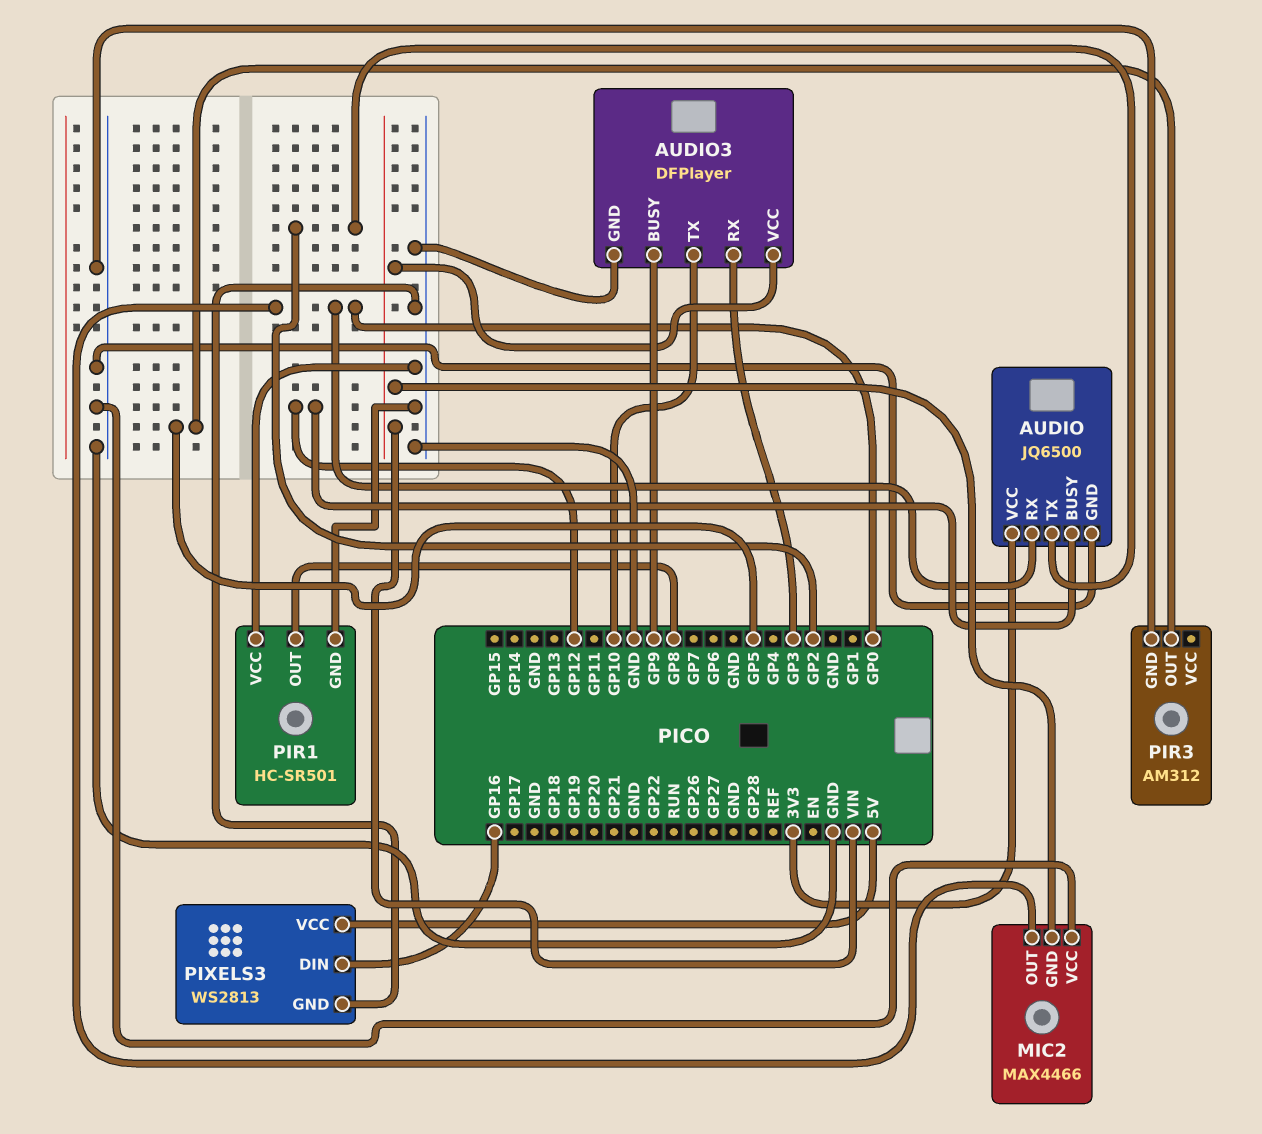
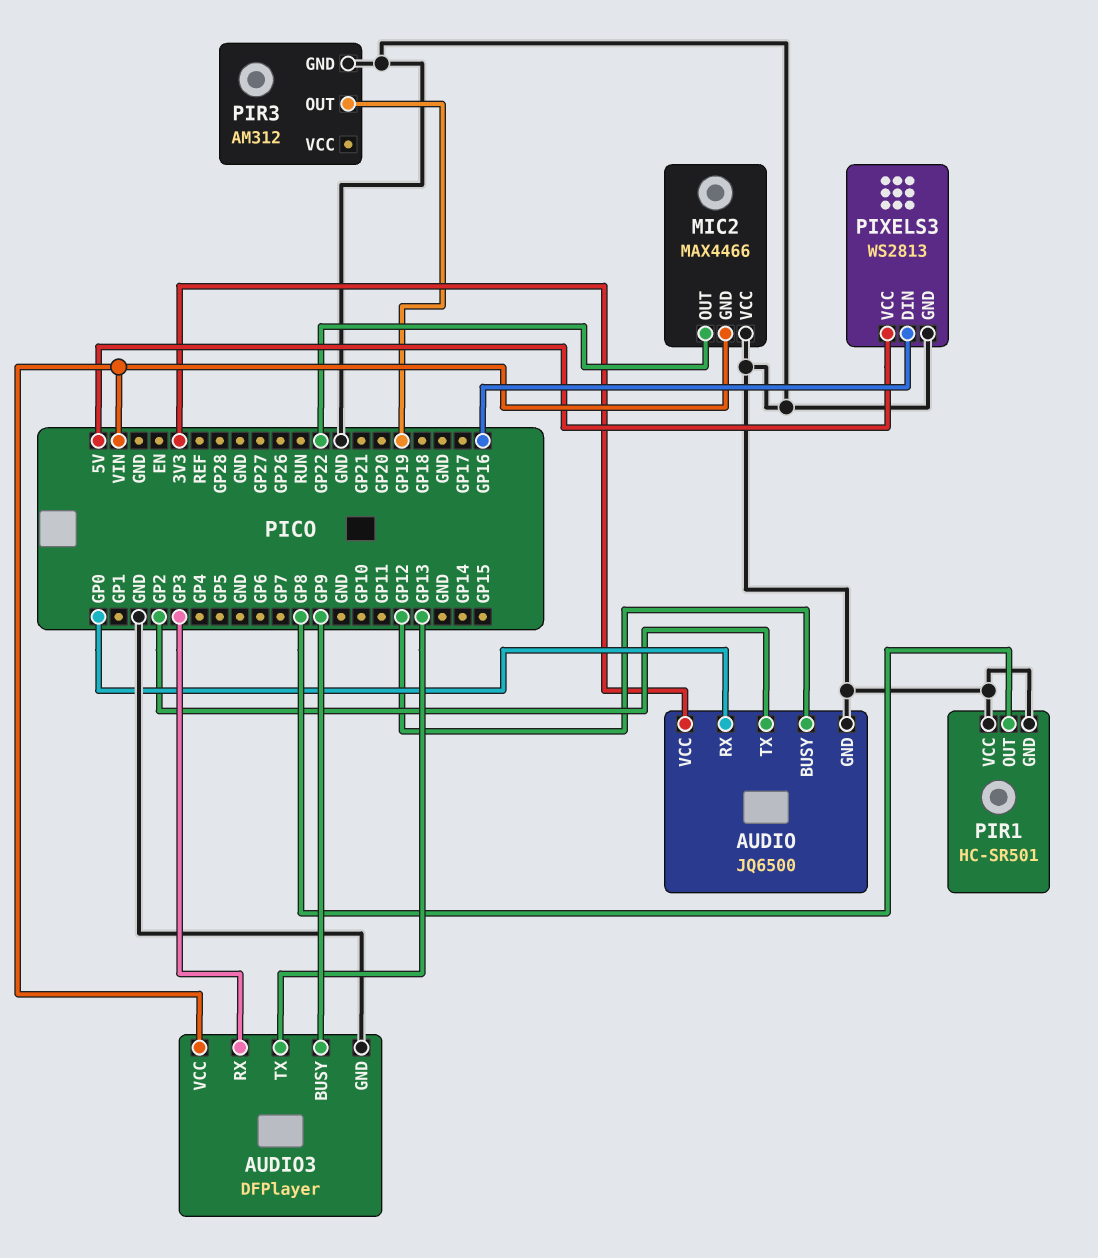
AUDIO3 pin TX: GP10 -> GP13
MIC2 pin OUT: GP0 -> GP22
PIR3 pin OUT: GP5 -> GP19

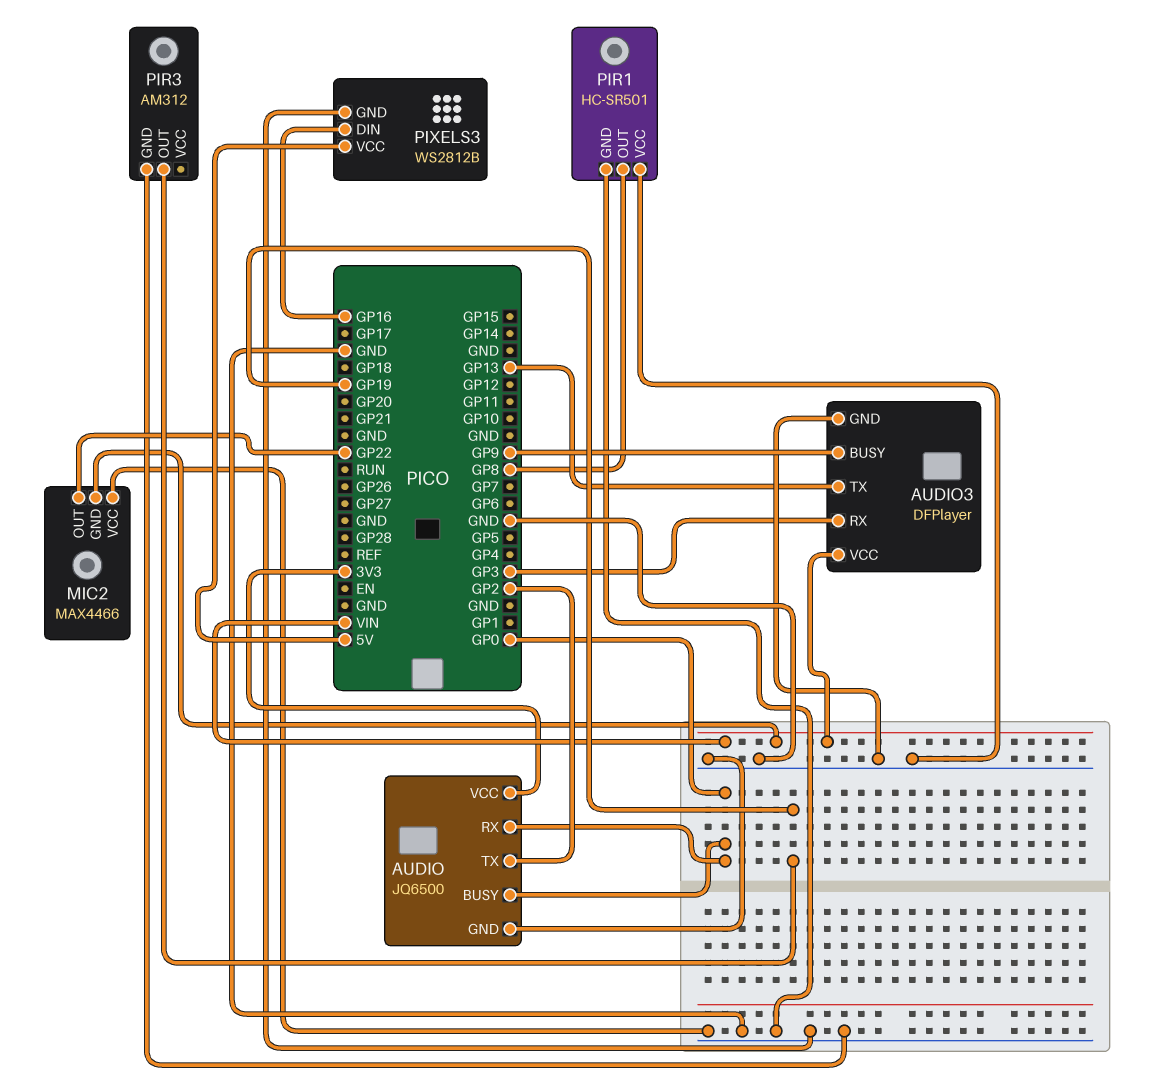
AUDIO pin BUSY: GP12 -> GP0
PIXELS3: WS2813 -> WS2812B

